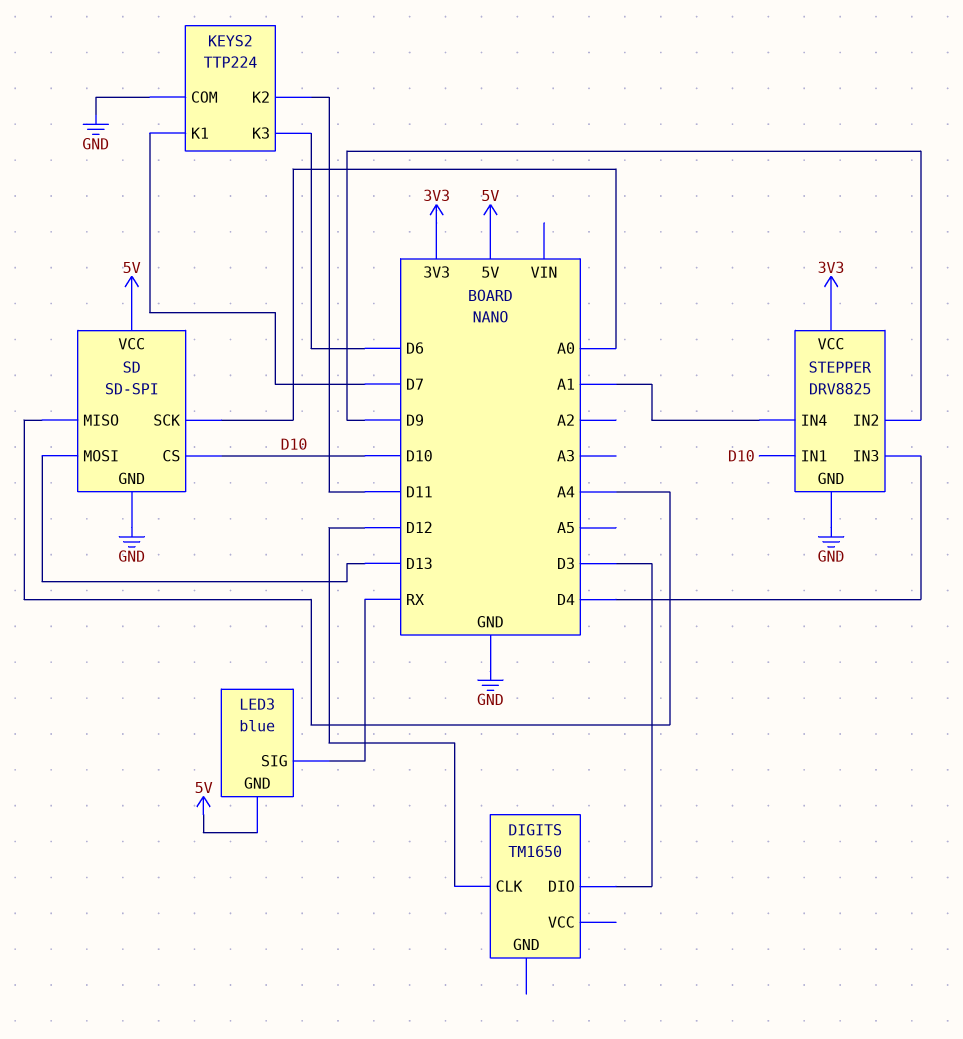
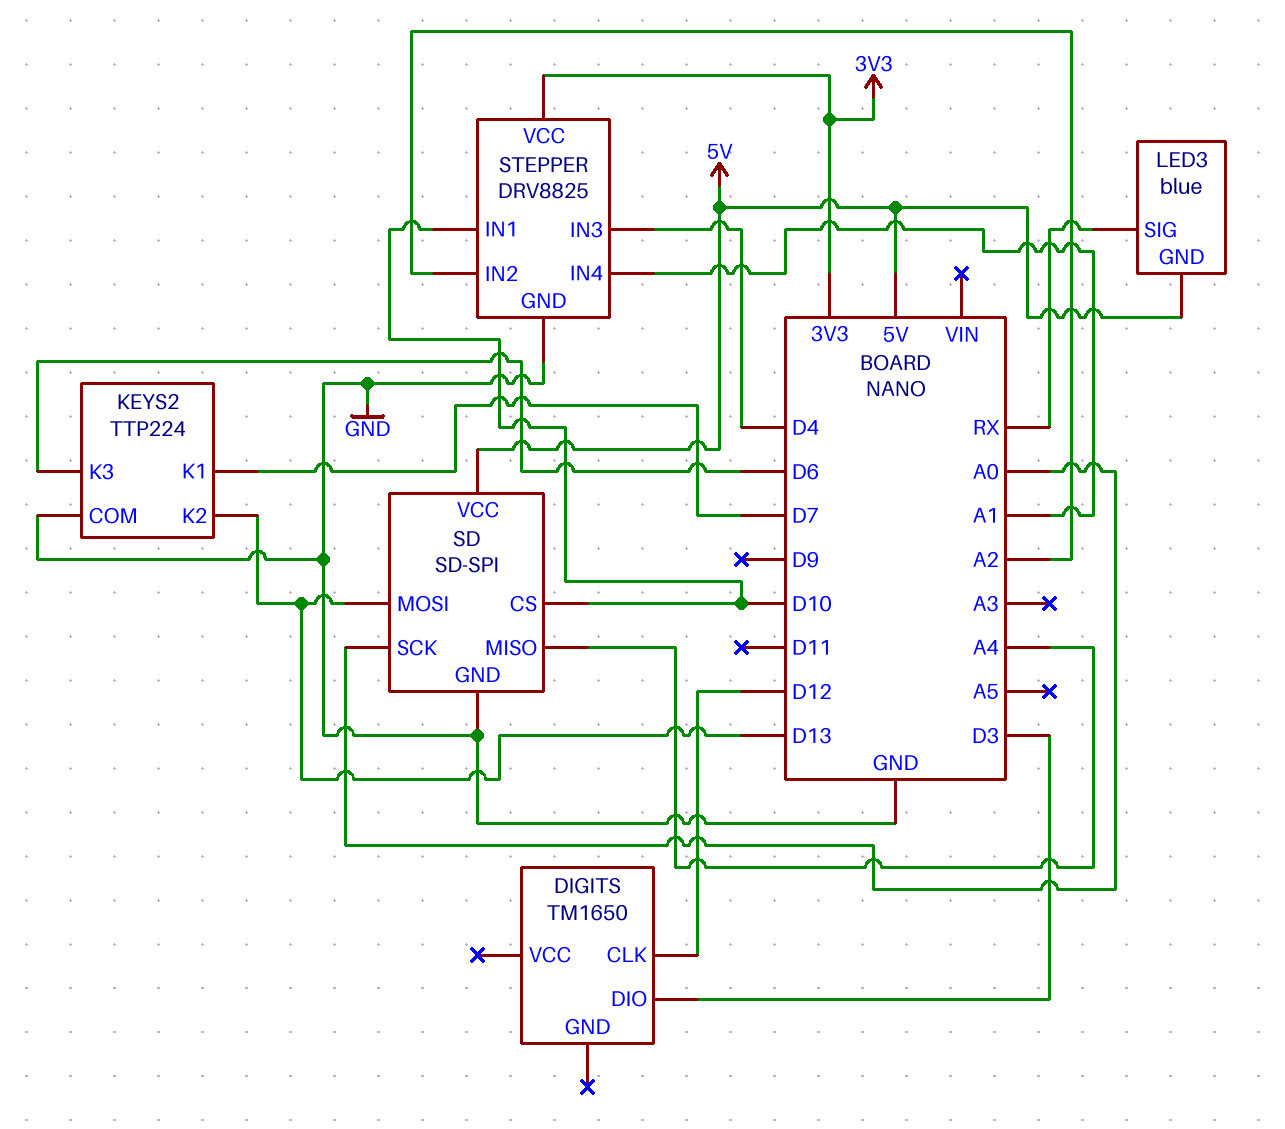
KEYS2 pin K2: D11 -> D13
STEPPER pin IN2: D9 -> A2

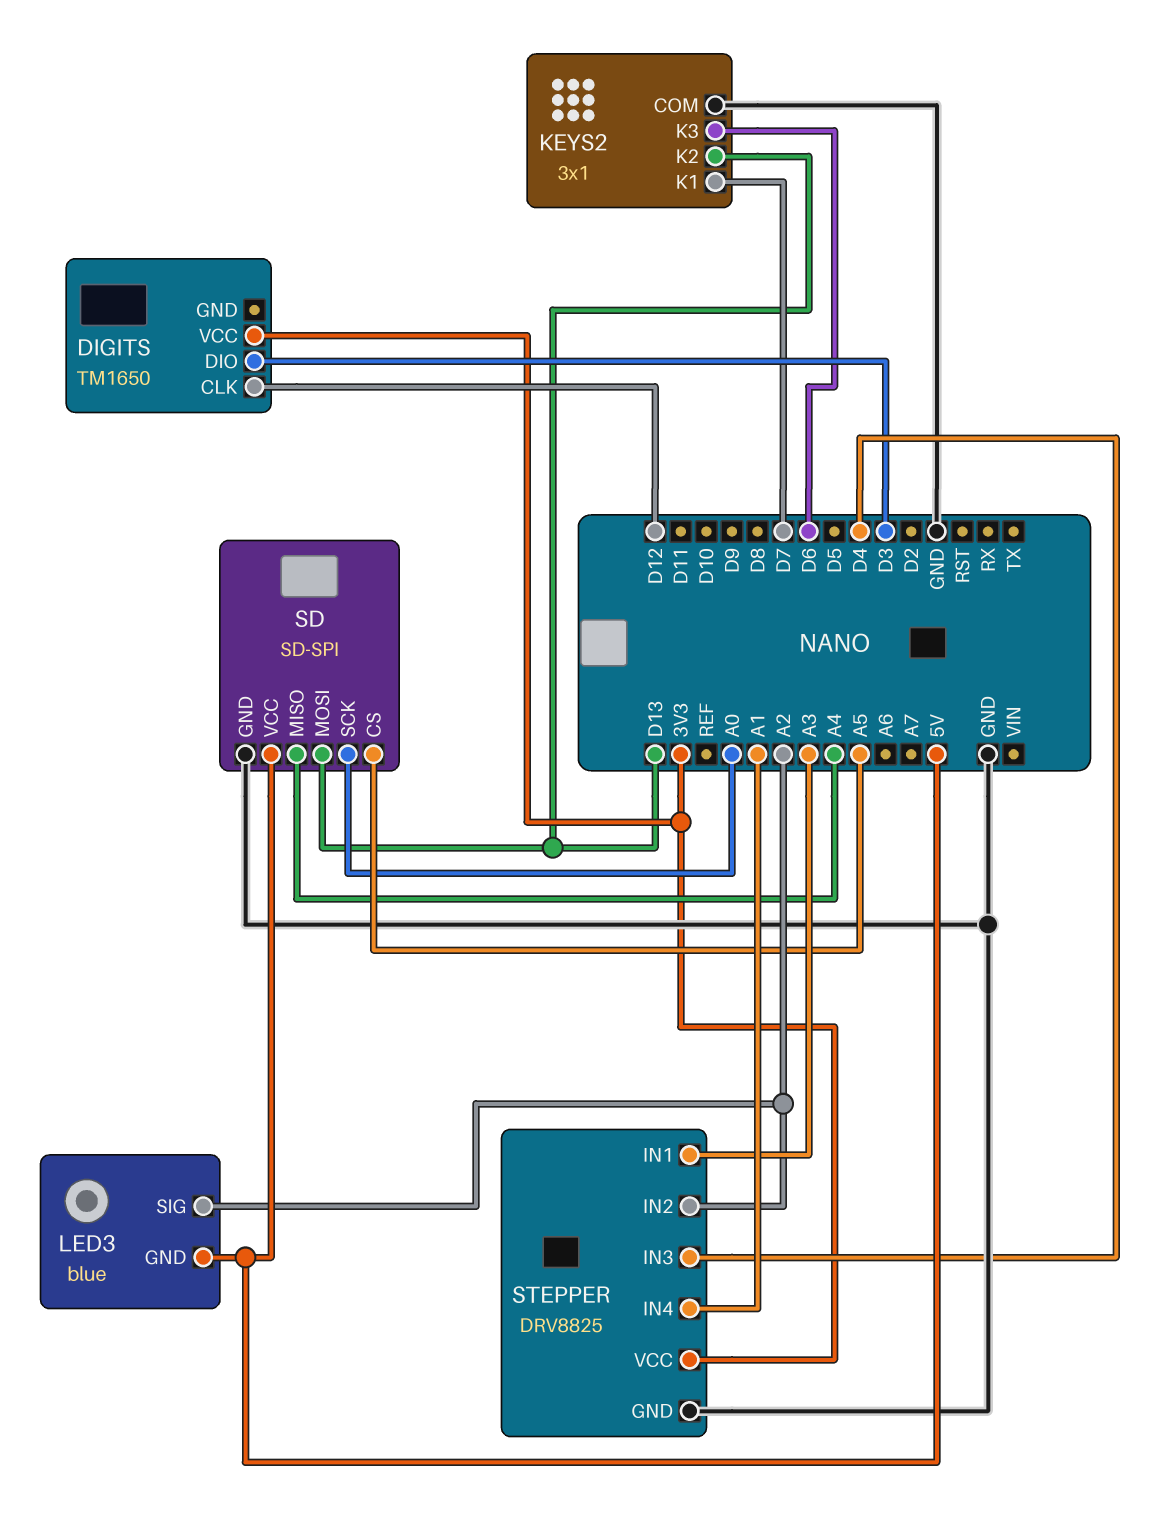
DIGITS pin VCC: none -> 3V3
KEYS2: TTP224 -> 3x1
LED3 pin SIG: RX -> A2
SD pin CS: D10 -> A5
STEPPER pin IN1: D10 -> A3

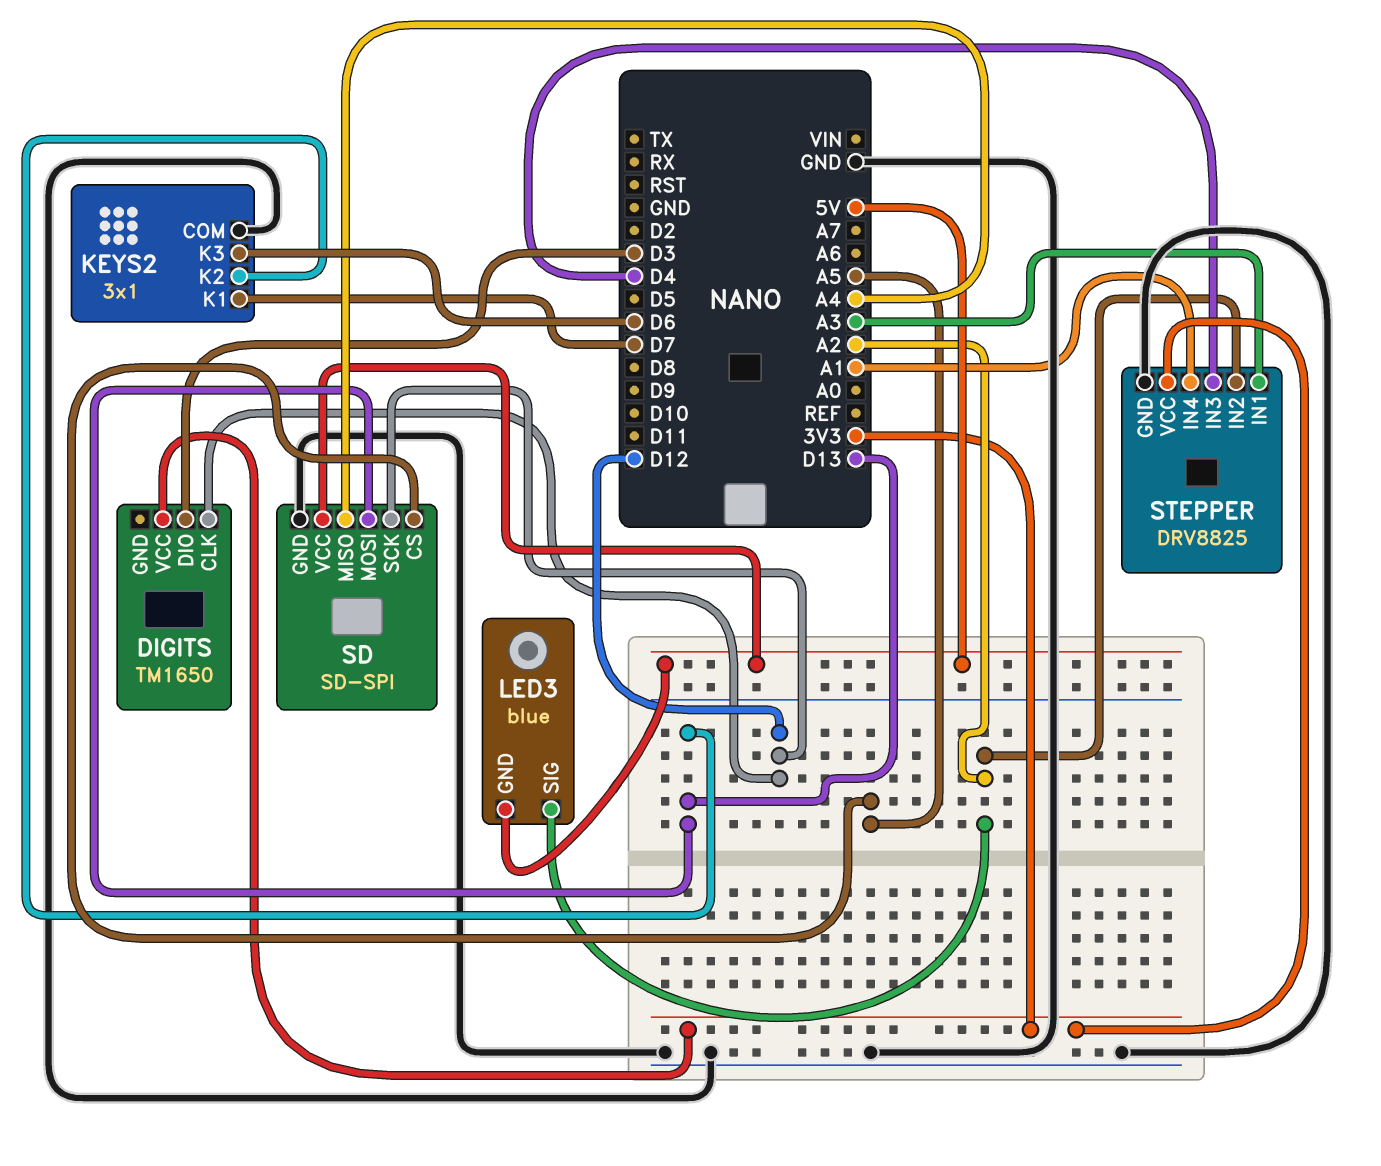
SD pin SCK: A0 -> D12

